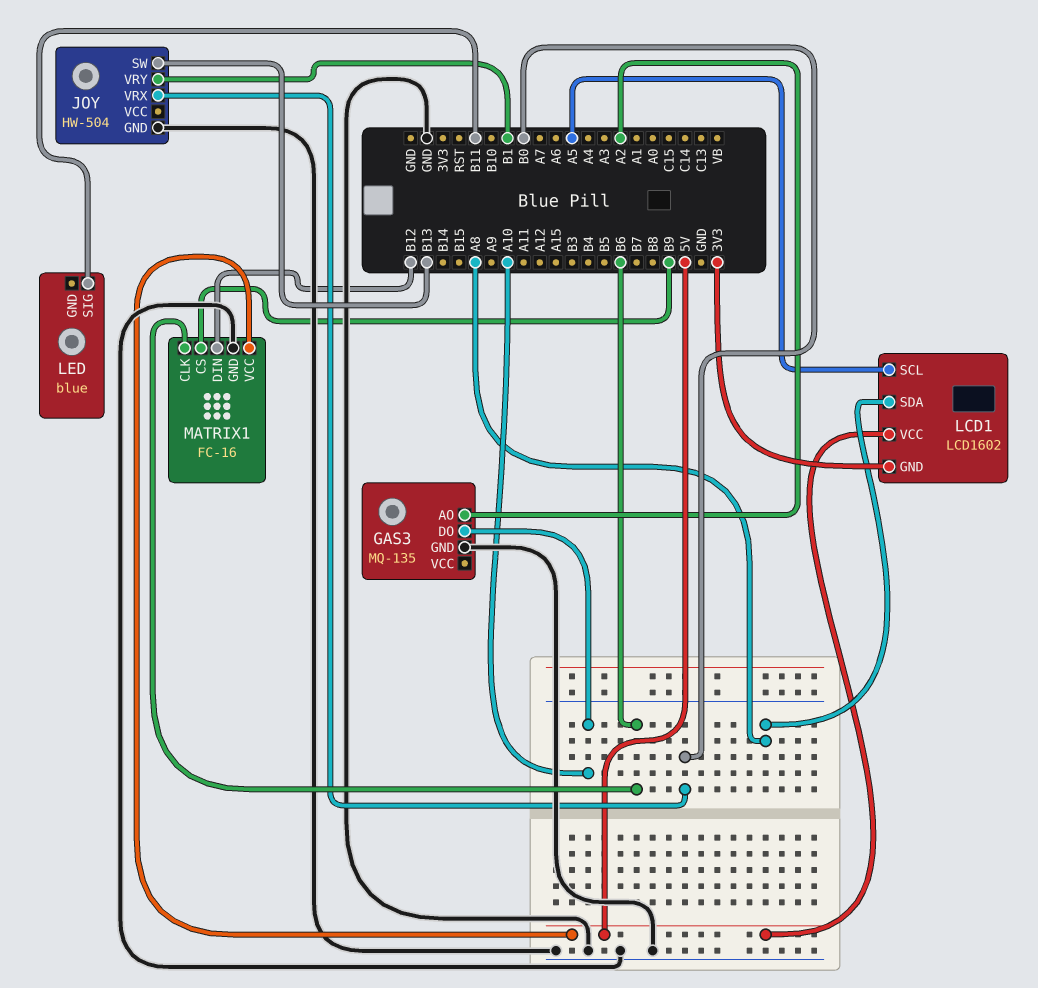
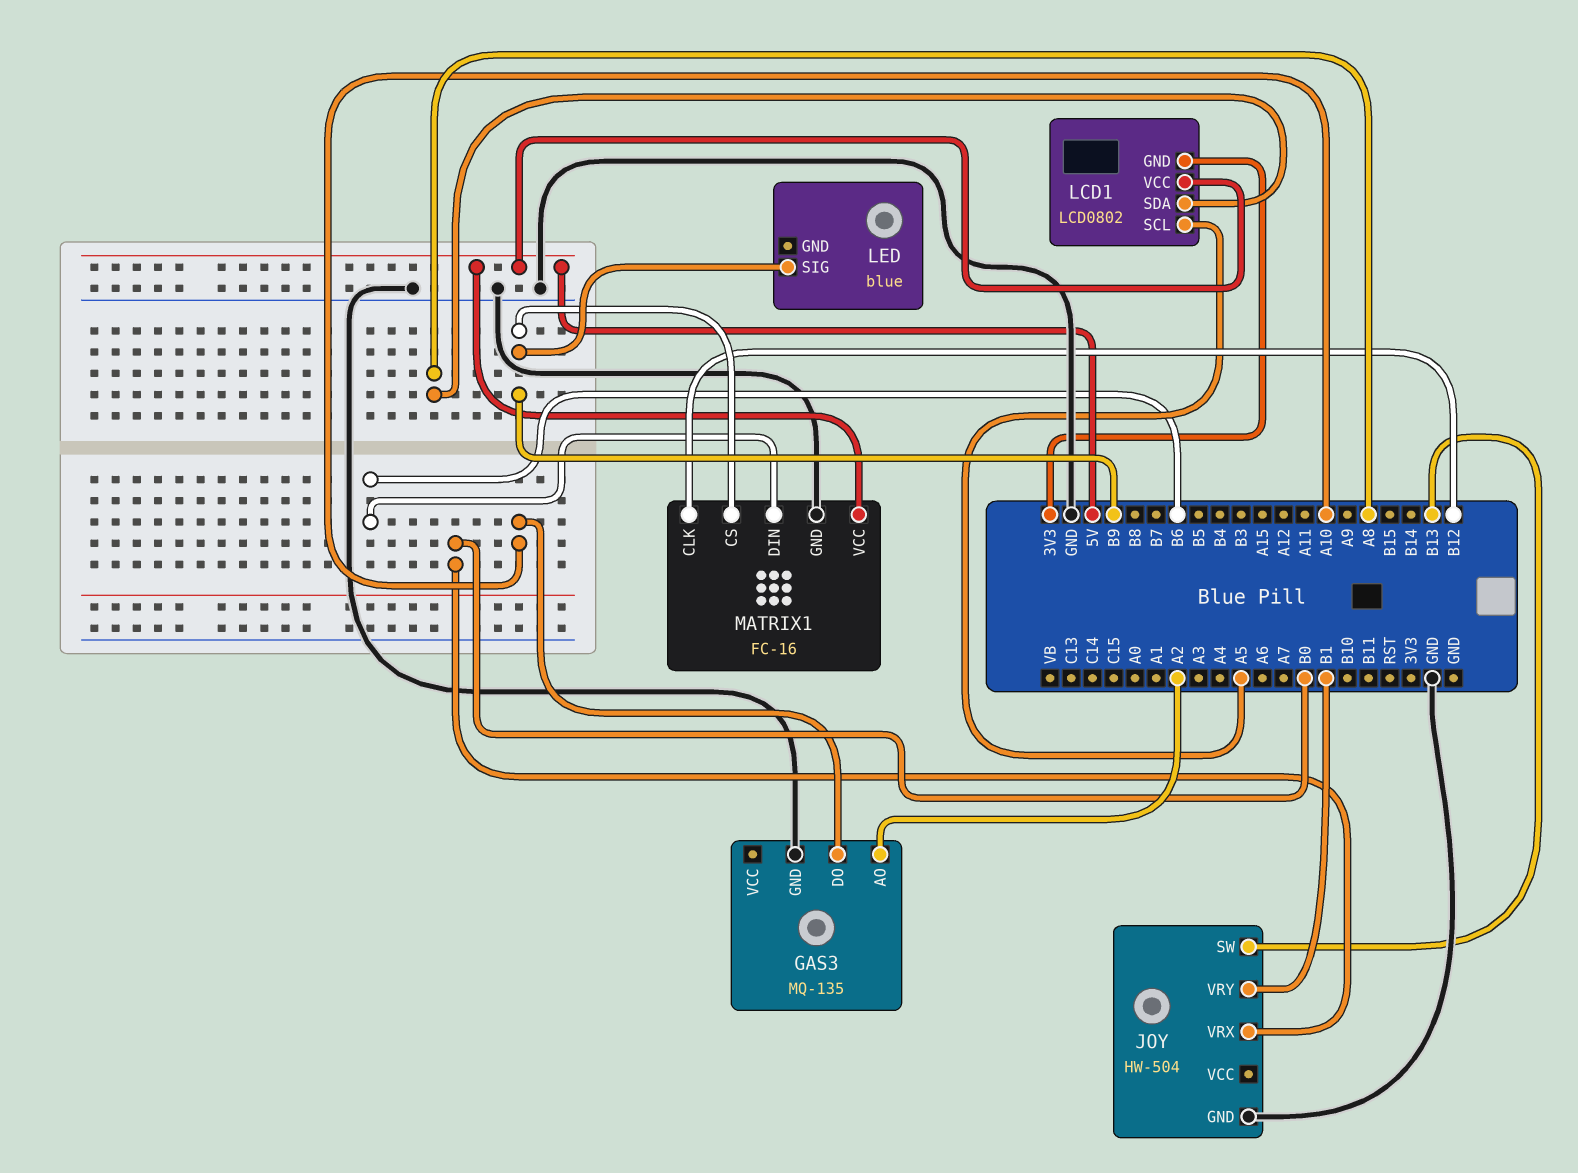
LCD1: LCD1602 -> LCD0802
LED pin SIG: B11 -> B9
MATRIX1 pin CLK: B6 -> B12
MATRIX1 pin DIN: B12 -> B6

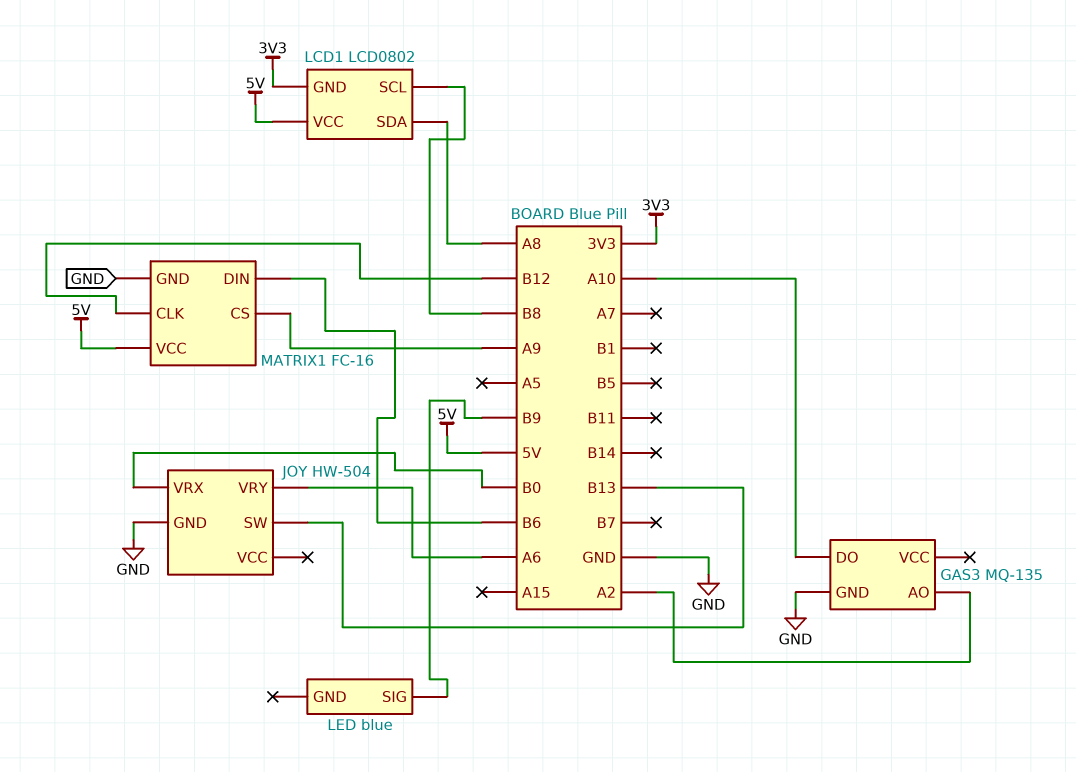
JOY pin VRY: B1 -> A6
LCD1 pin SCL: A5 -> B8
MATRIX1 pin CS: B9 -> A9

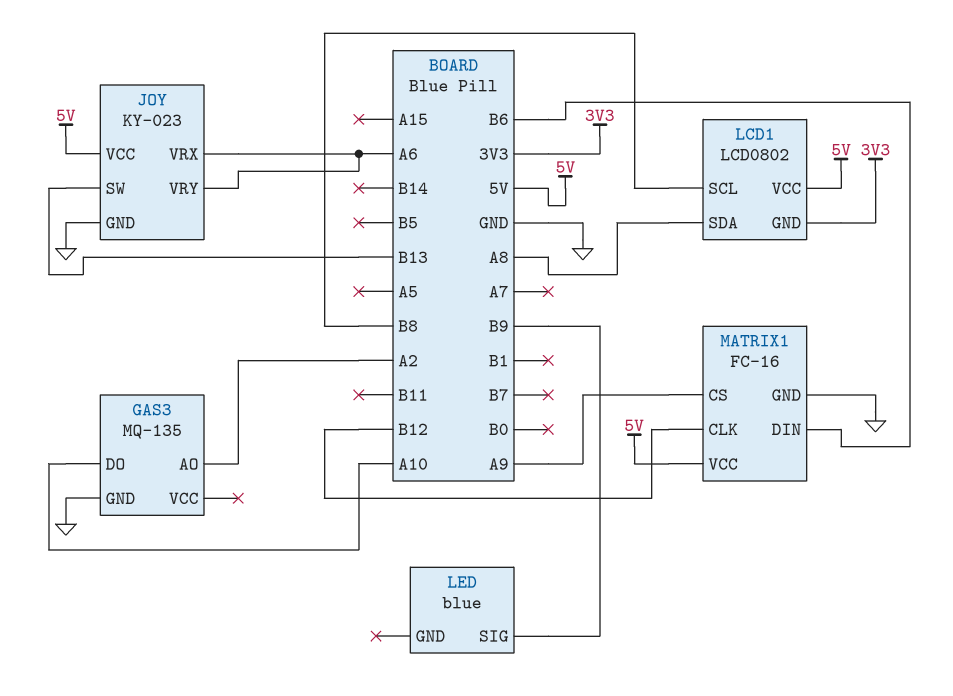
JOY: HW-504 -> KY-023
JOY pin VCC: none -> 5V
JOY pin VRX: B0 -> A6

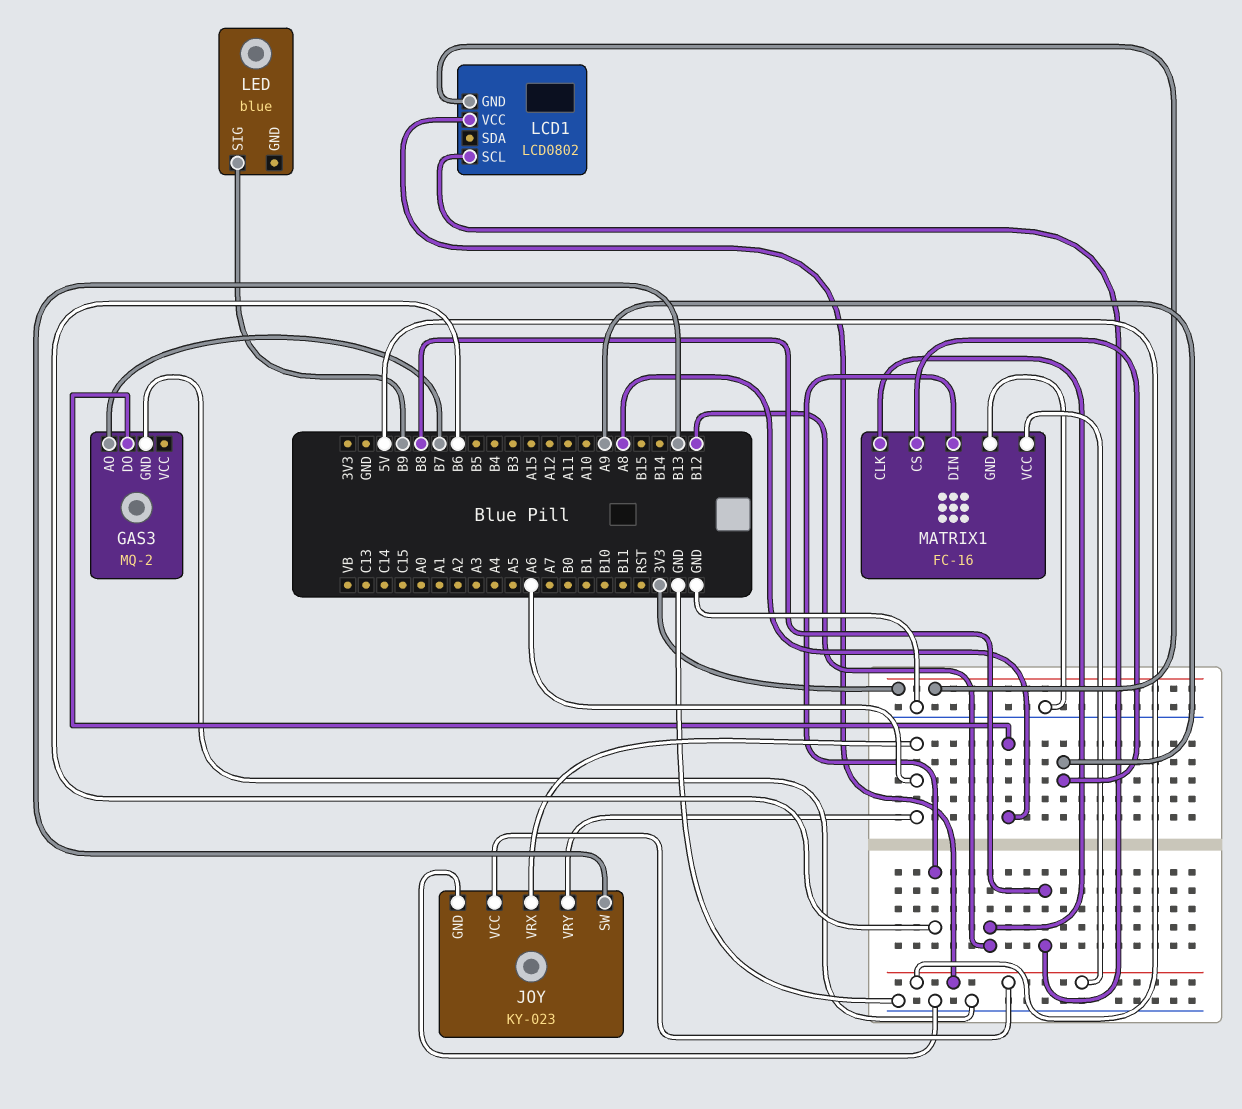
GAS3: MQ-135 -> MQ-2
GAS3 pin AO: A2 -> B7
GAS3 pin DO: A10 -> A8
LCD1 pin SDA: A8 -> none

